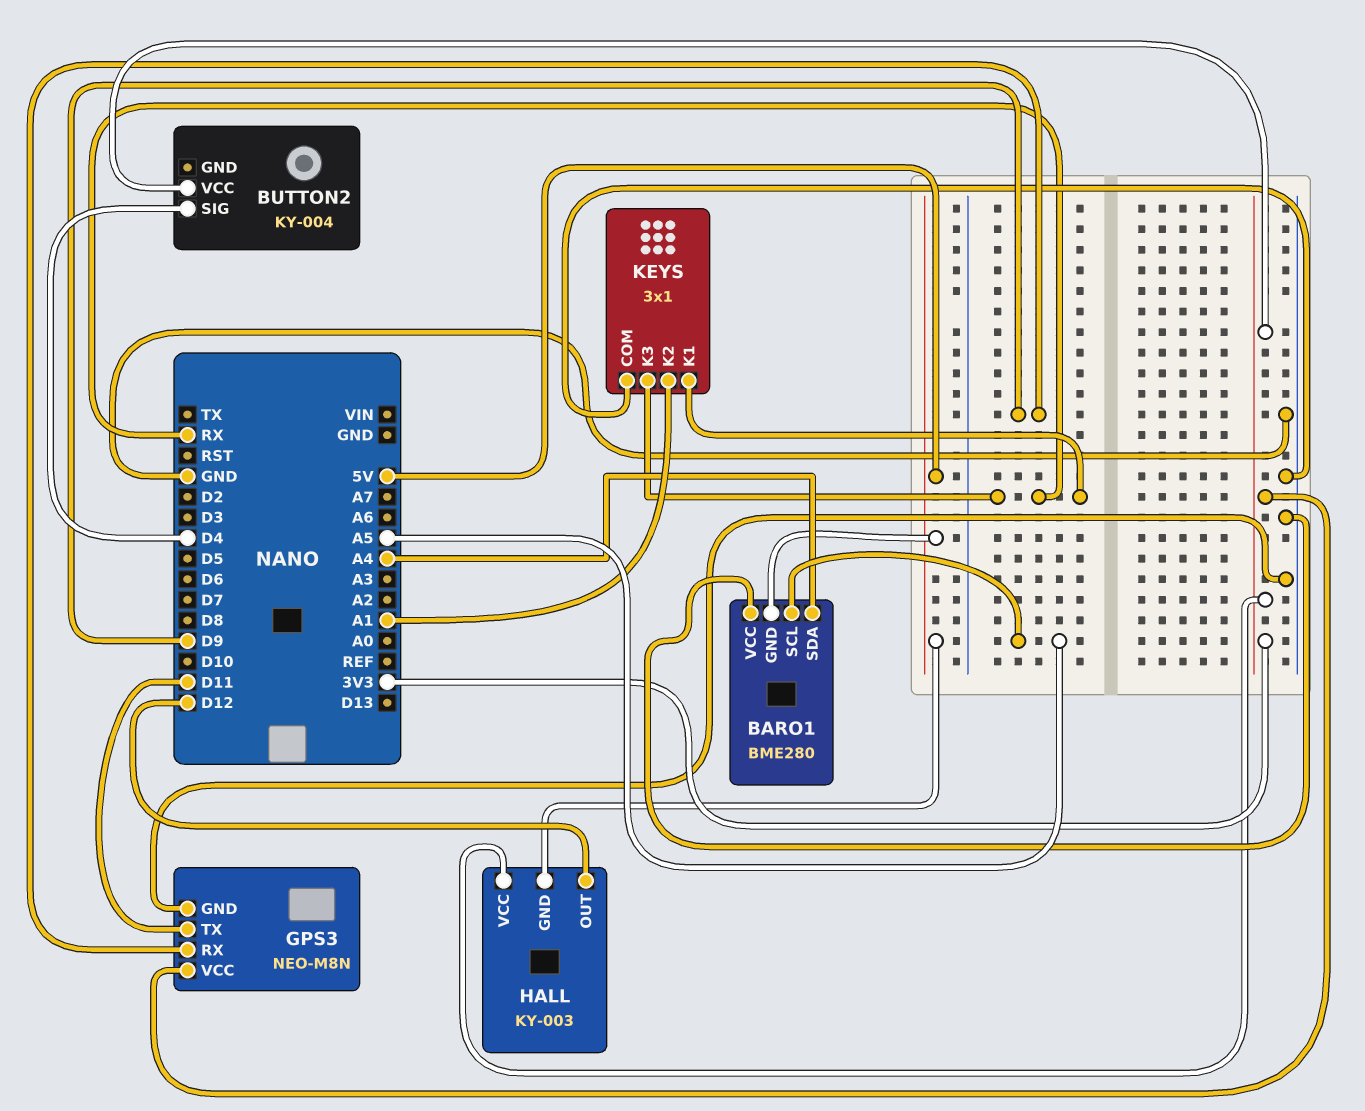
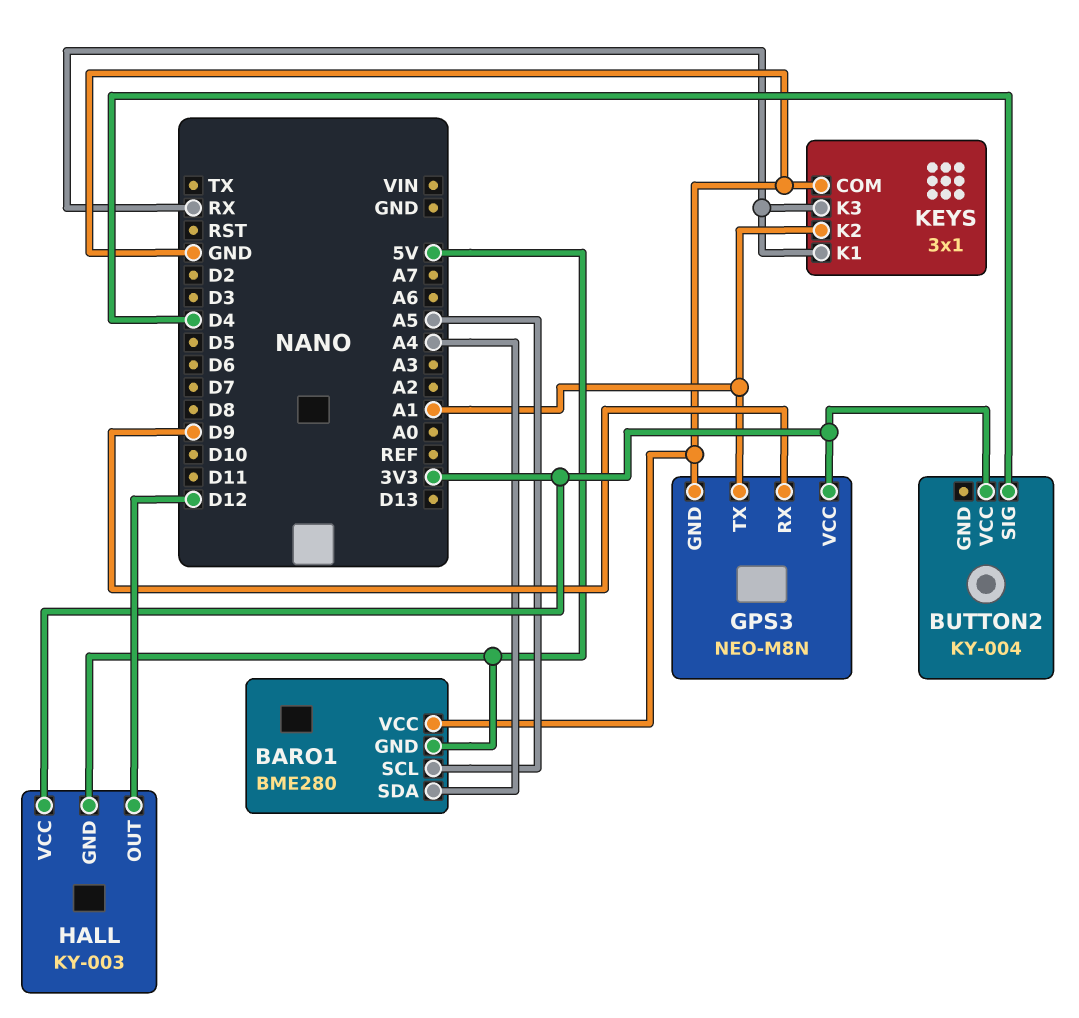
GPS3 pin TX: D11 -> A1

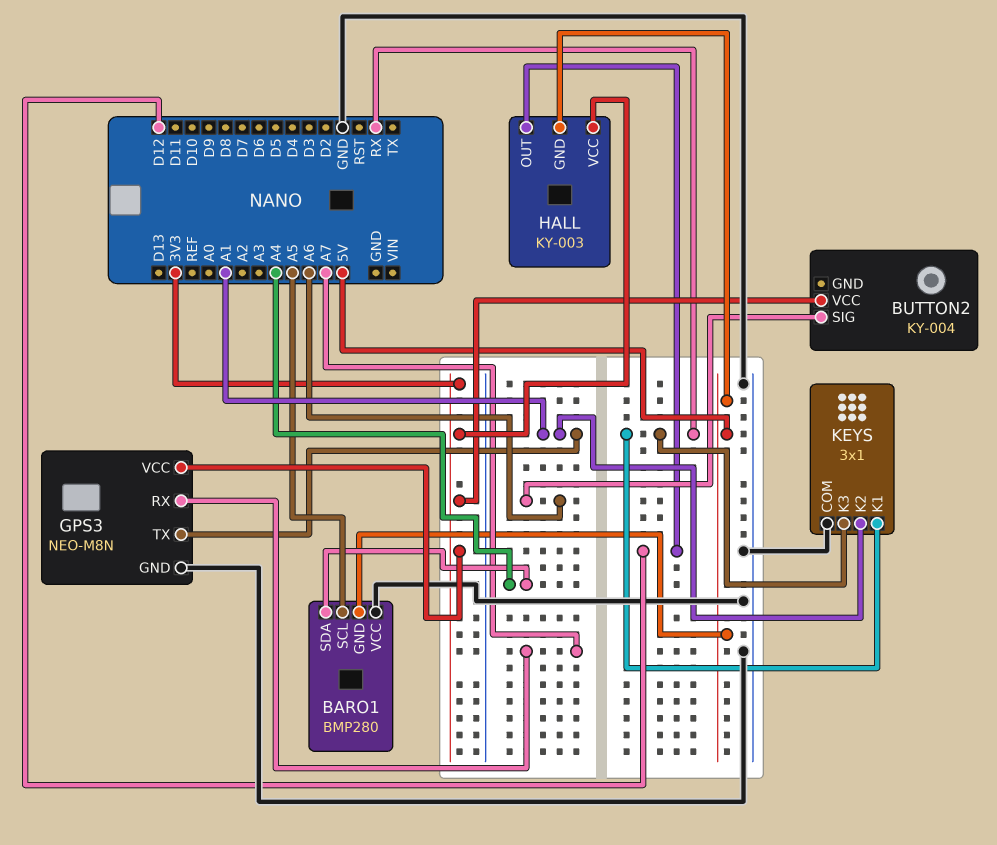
BARO1: BME280 -> BMP280
BUTTON2 pin SIG: D4 -> A6
GPS3 pin RX: D9 -> A7

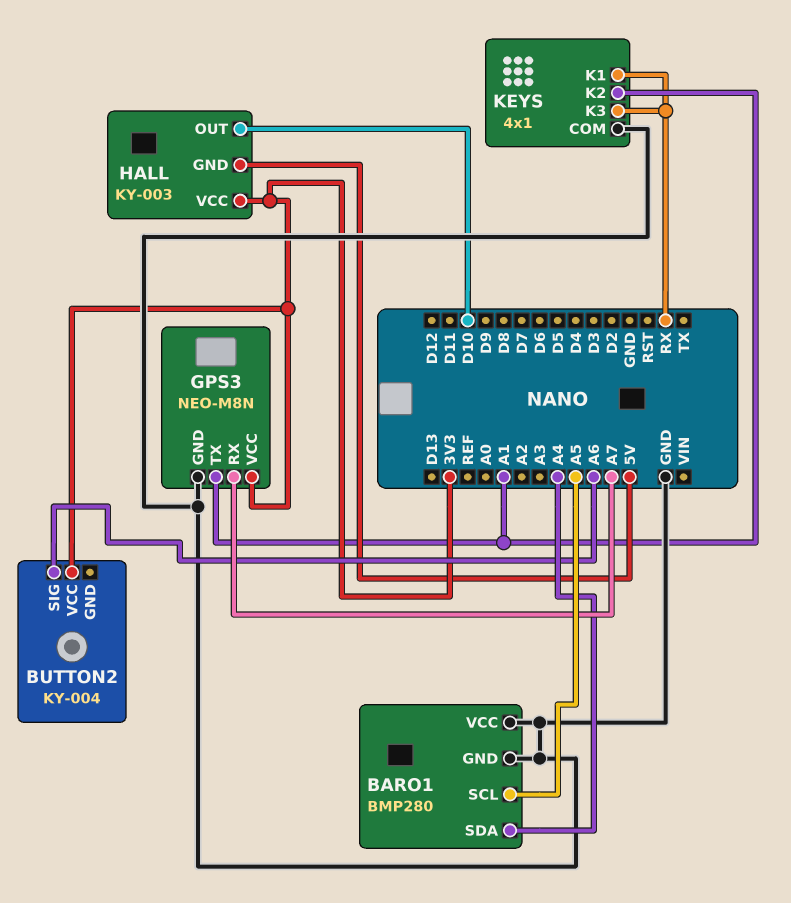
BARO1 pin GND: 5V -> GND
HALL pin OUT: D12 -> D10
KEYS: 3x1 -> 4x1

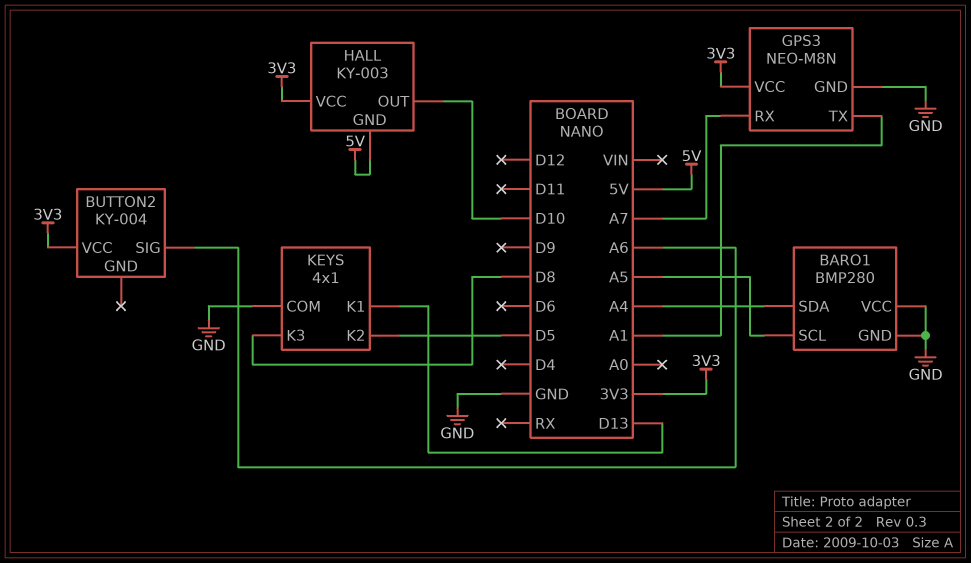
KEYS pin K1: RX -> D13
KEYS pin K2: A1 -> D5
KEYS pin K3: RX -> D8

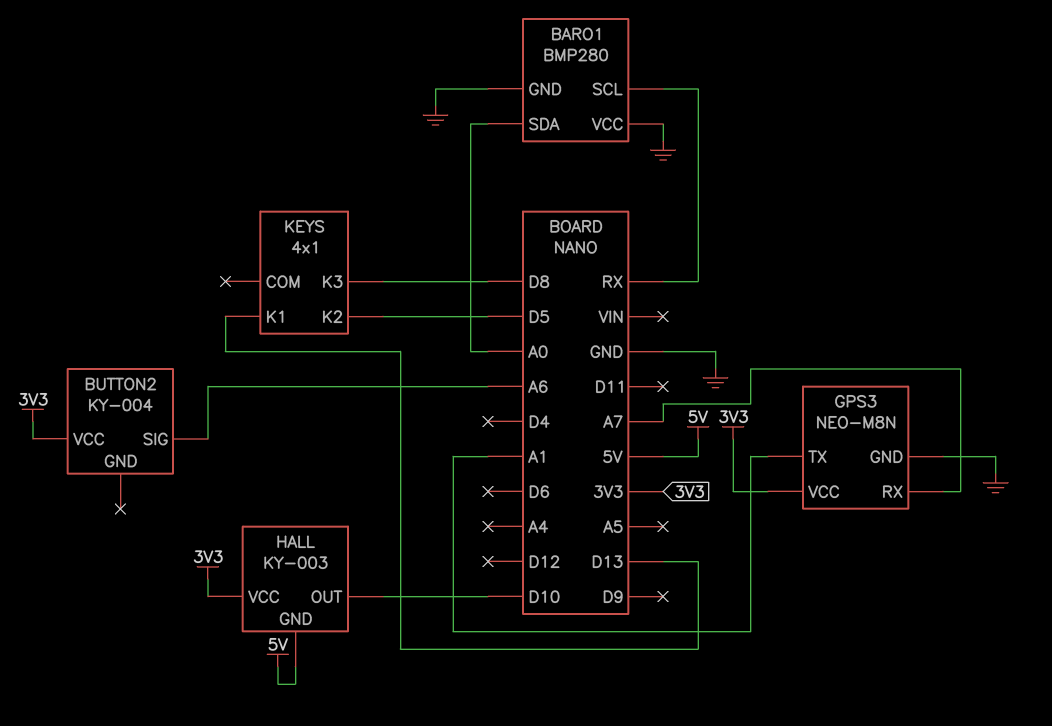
BARO1 pin SCL: A5 -> RX
BARO1 pin SDA: A4 -> A0
KEYS pin COM: GND -> none

